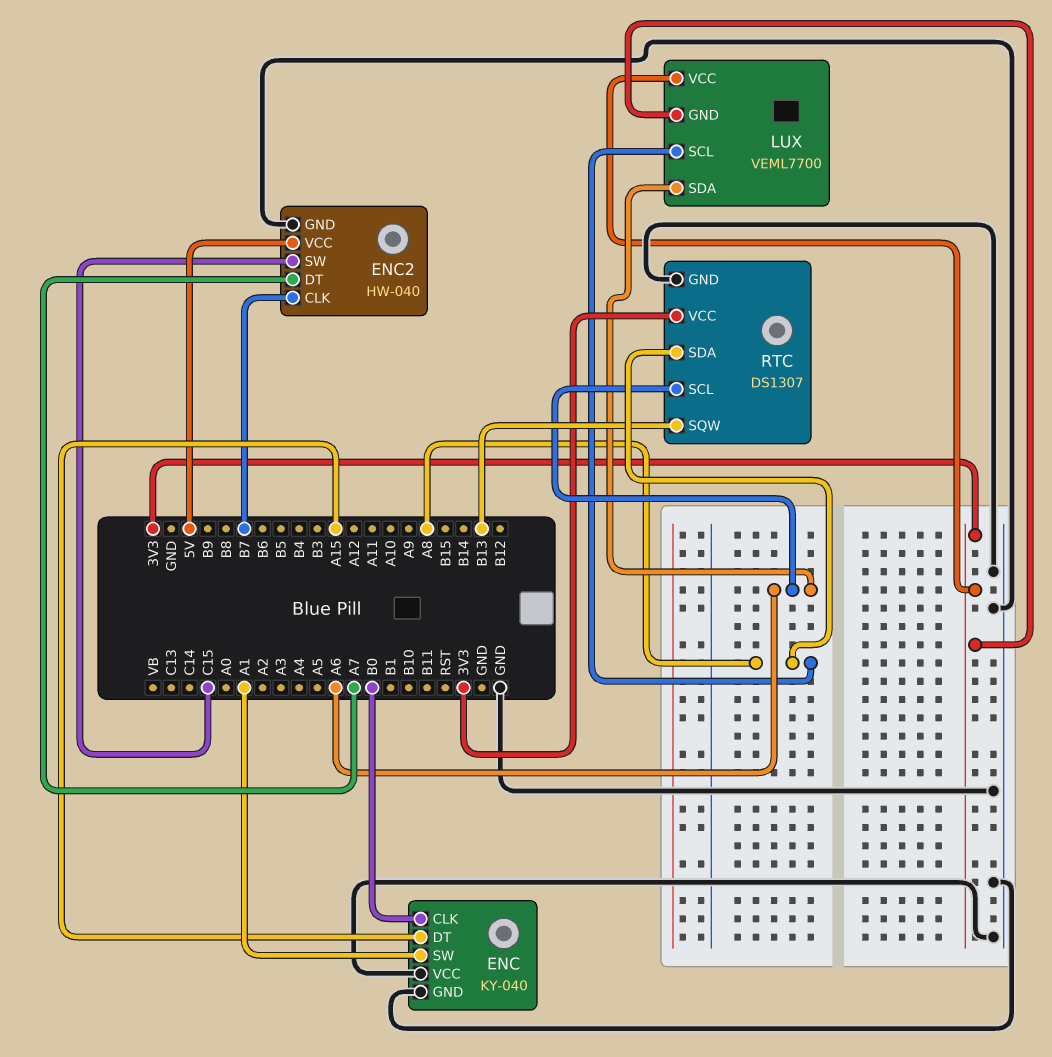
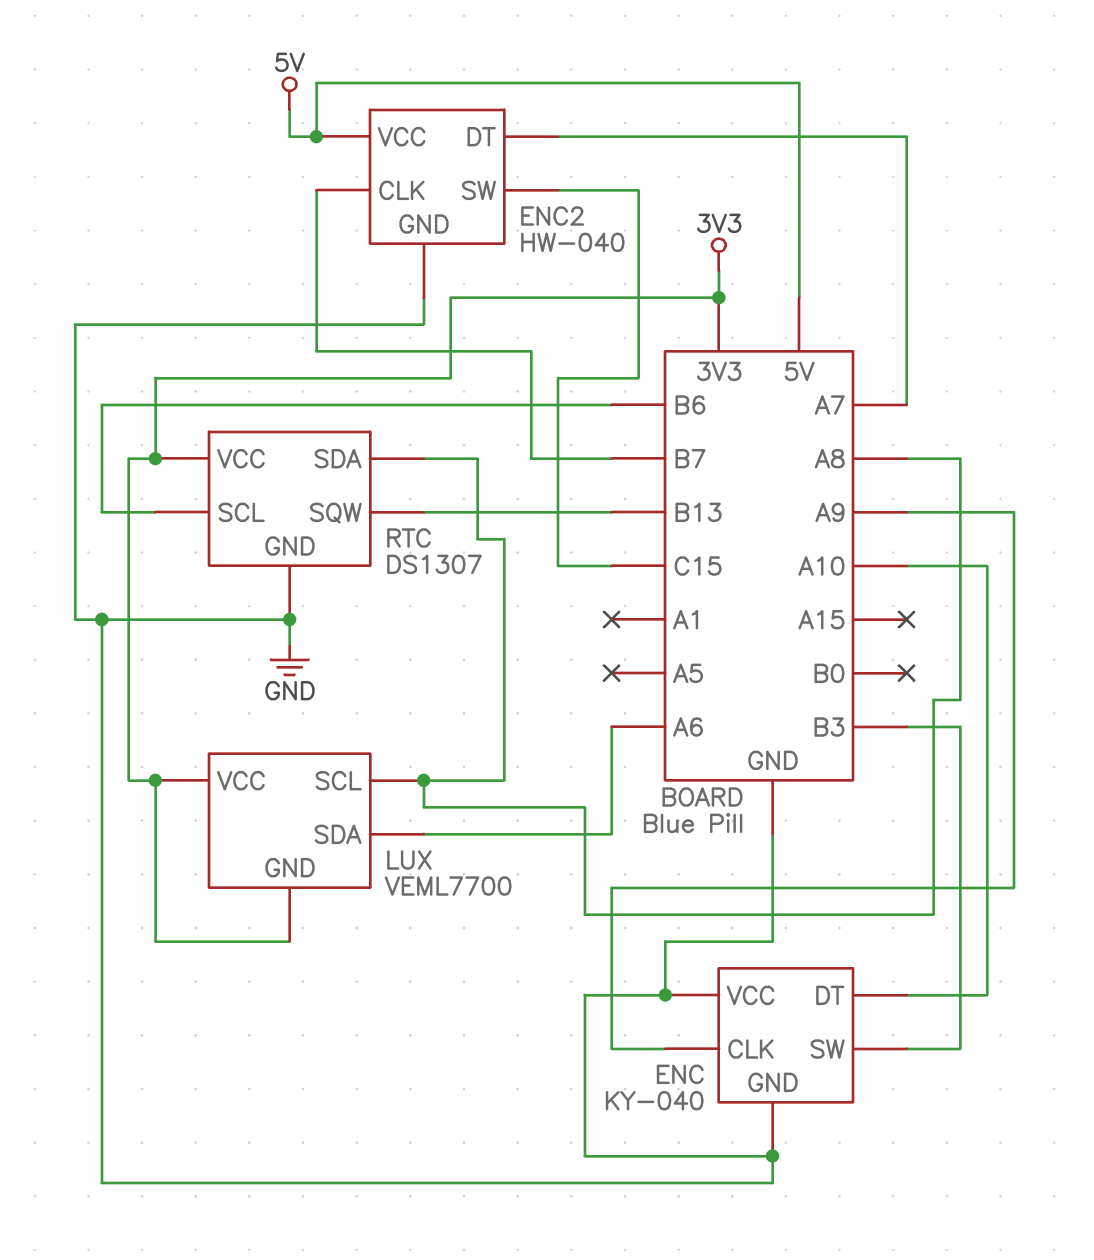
ENC pin CLK: B0 -> A9
ENC pin DT: A15 -> A10
ENC pin SW: A1 -> B3
RTC pin SCL: A6 -> B6

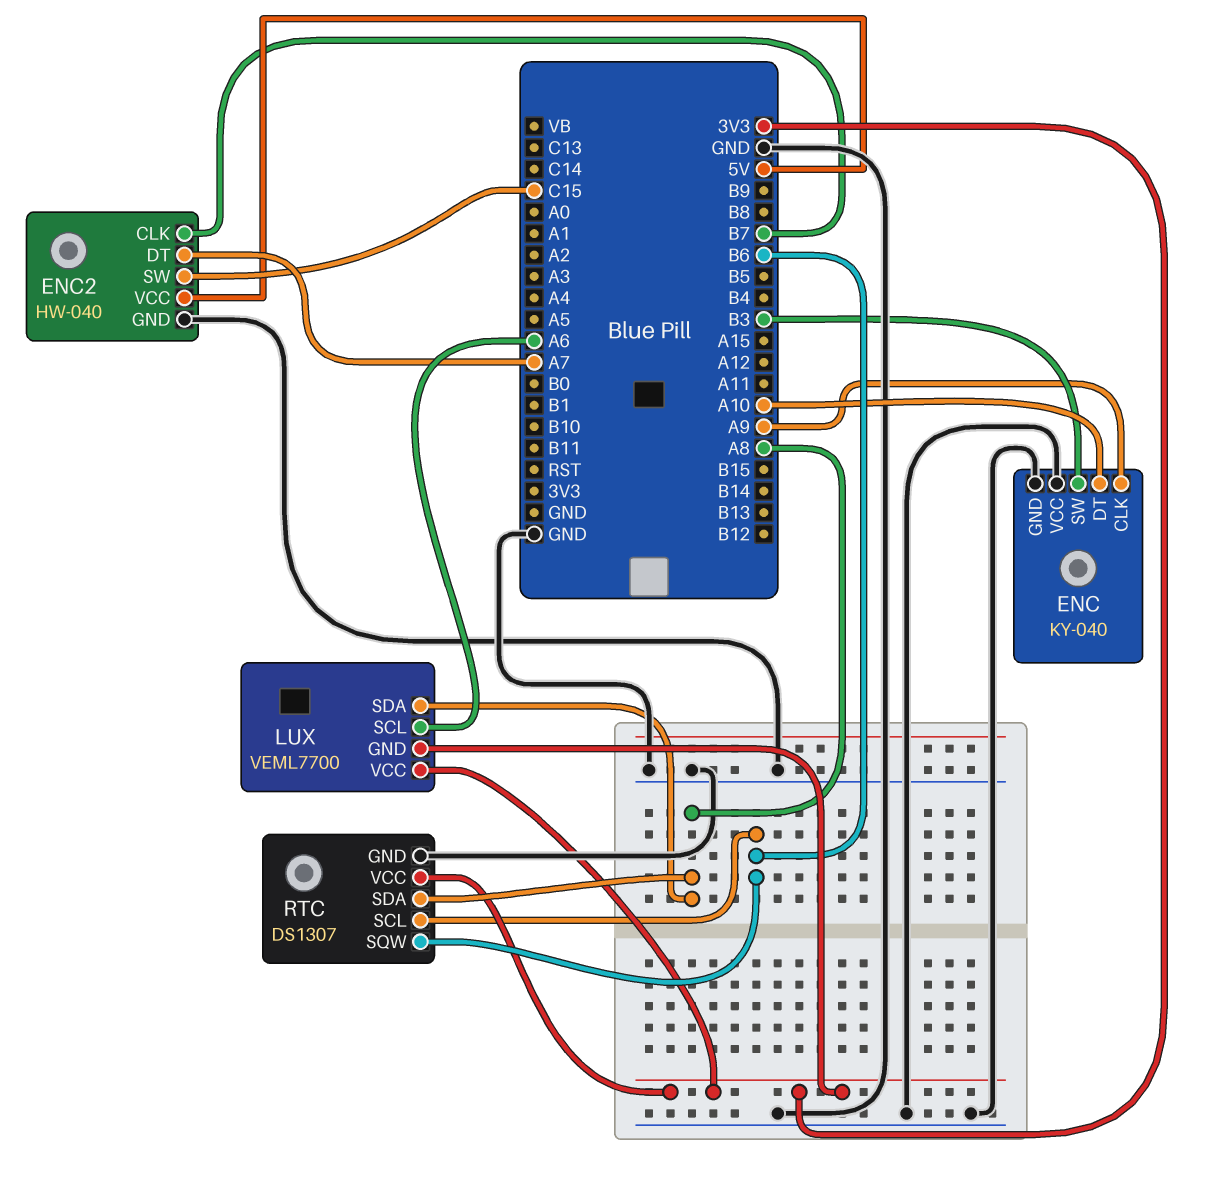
LUX pin SCL: A8 -> A6
LUX pin SDA: A6 -> A8
RTC pin SQW: B13 -> B6

